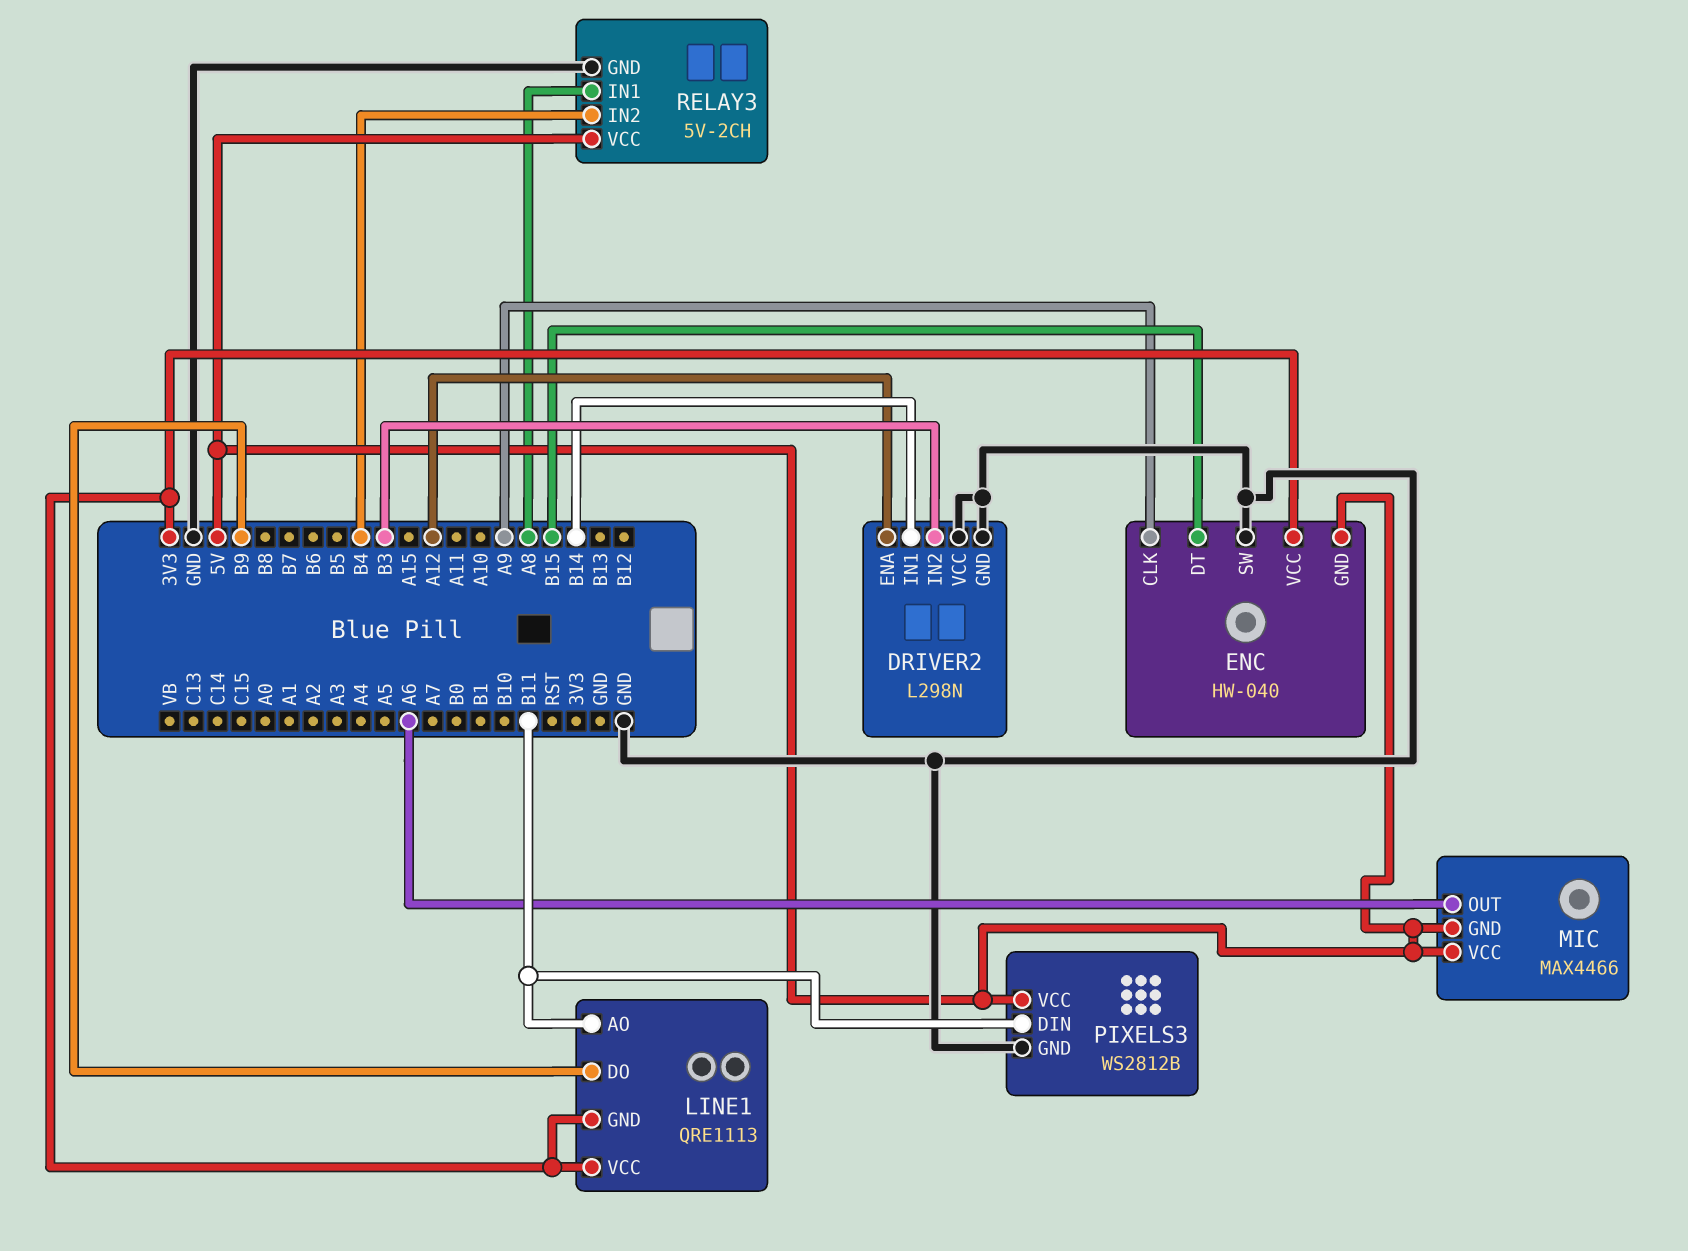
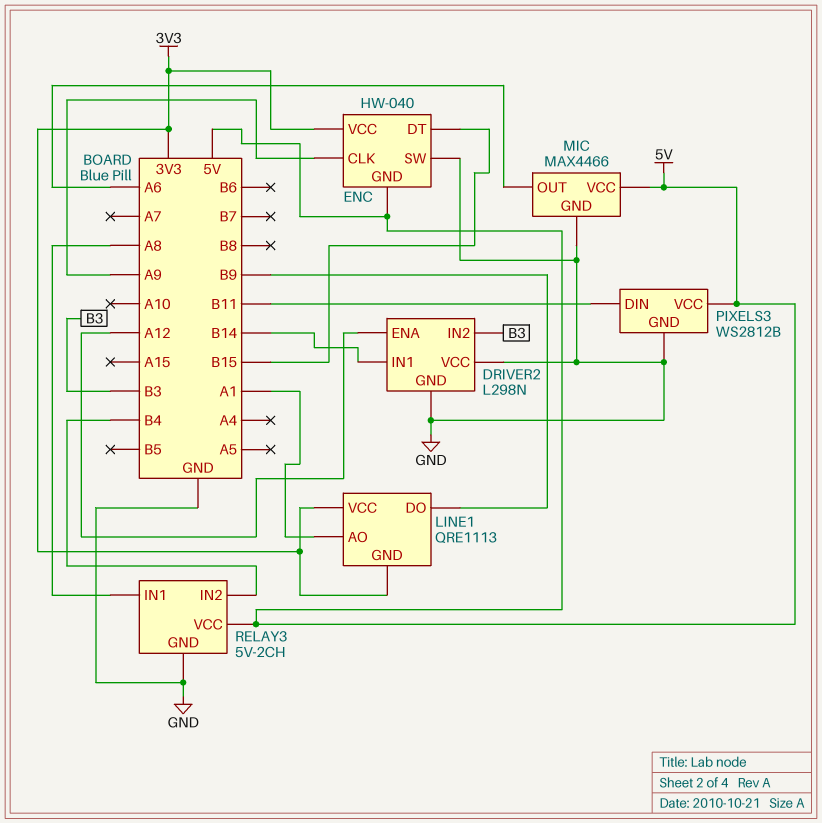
LINE1 pin AO: B11 -> A1
MIC pin GND: 5V -> GND

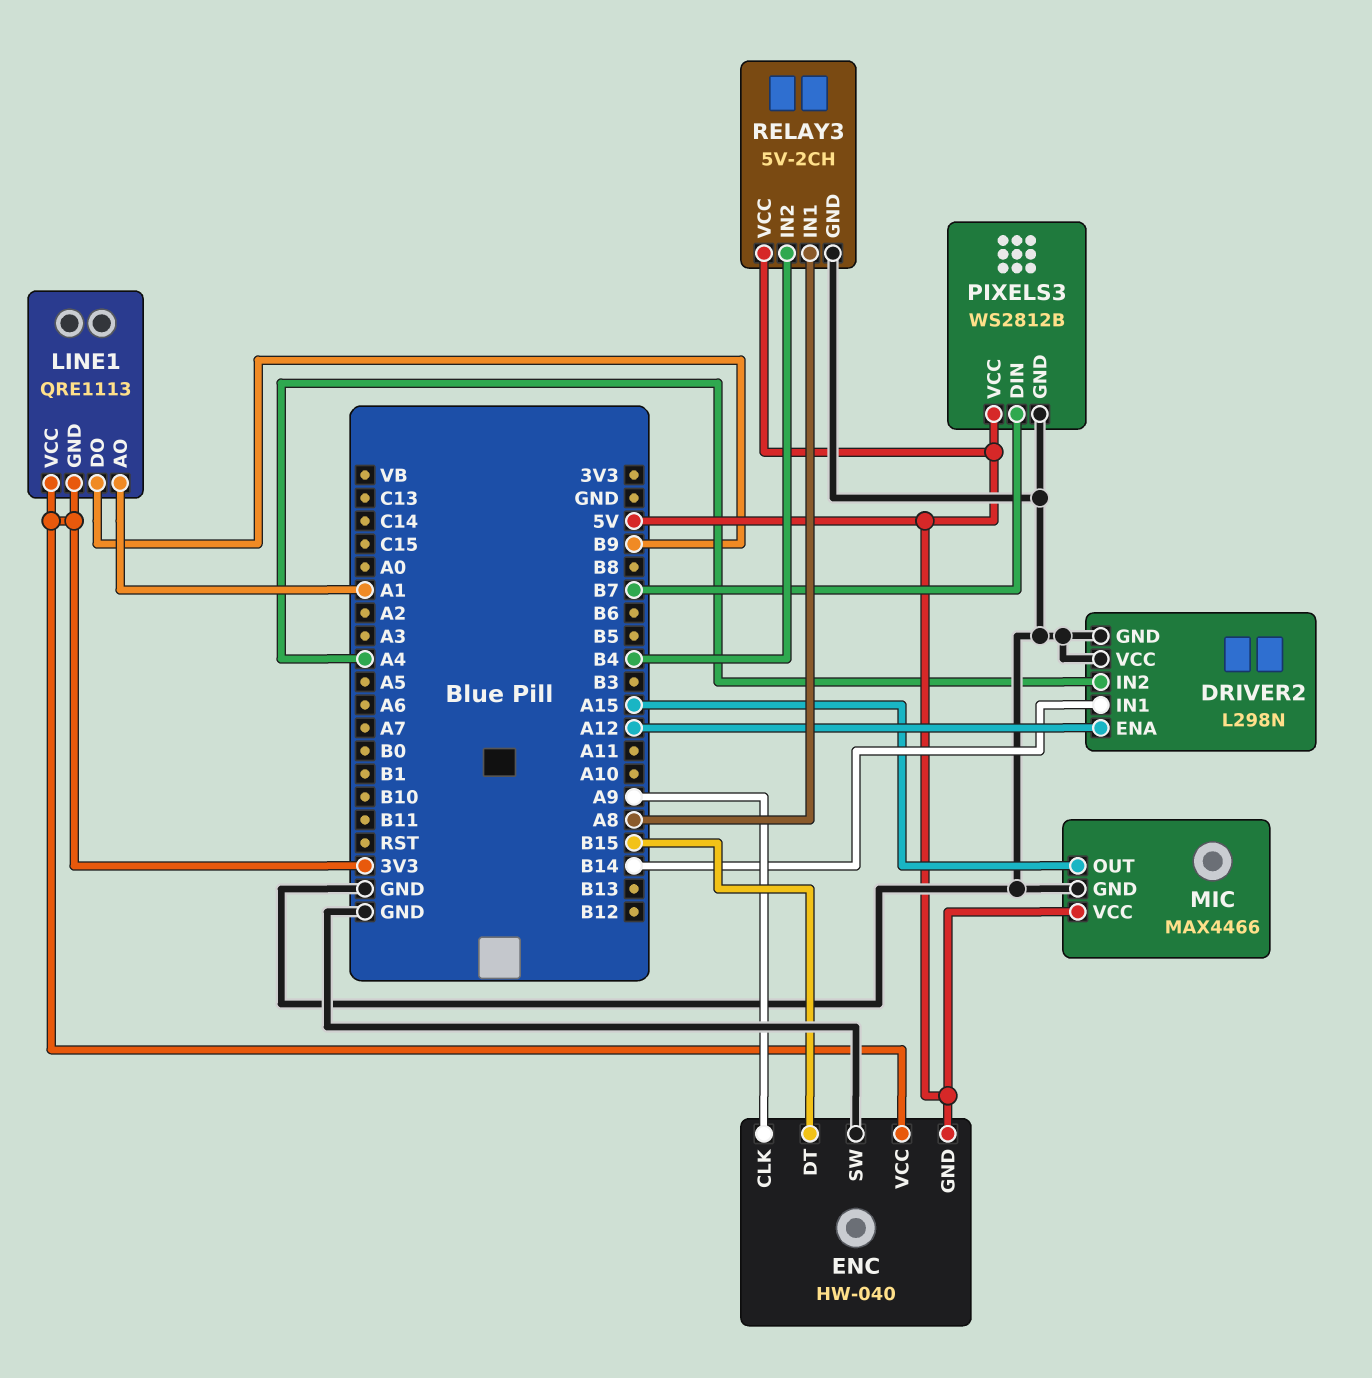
DRIVER2 pin IN2: B3 -> A4
MIC pin OUT: A6 -> A15
PIXELS3 pin DIN: B11 -> B7

